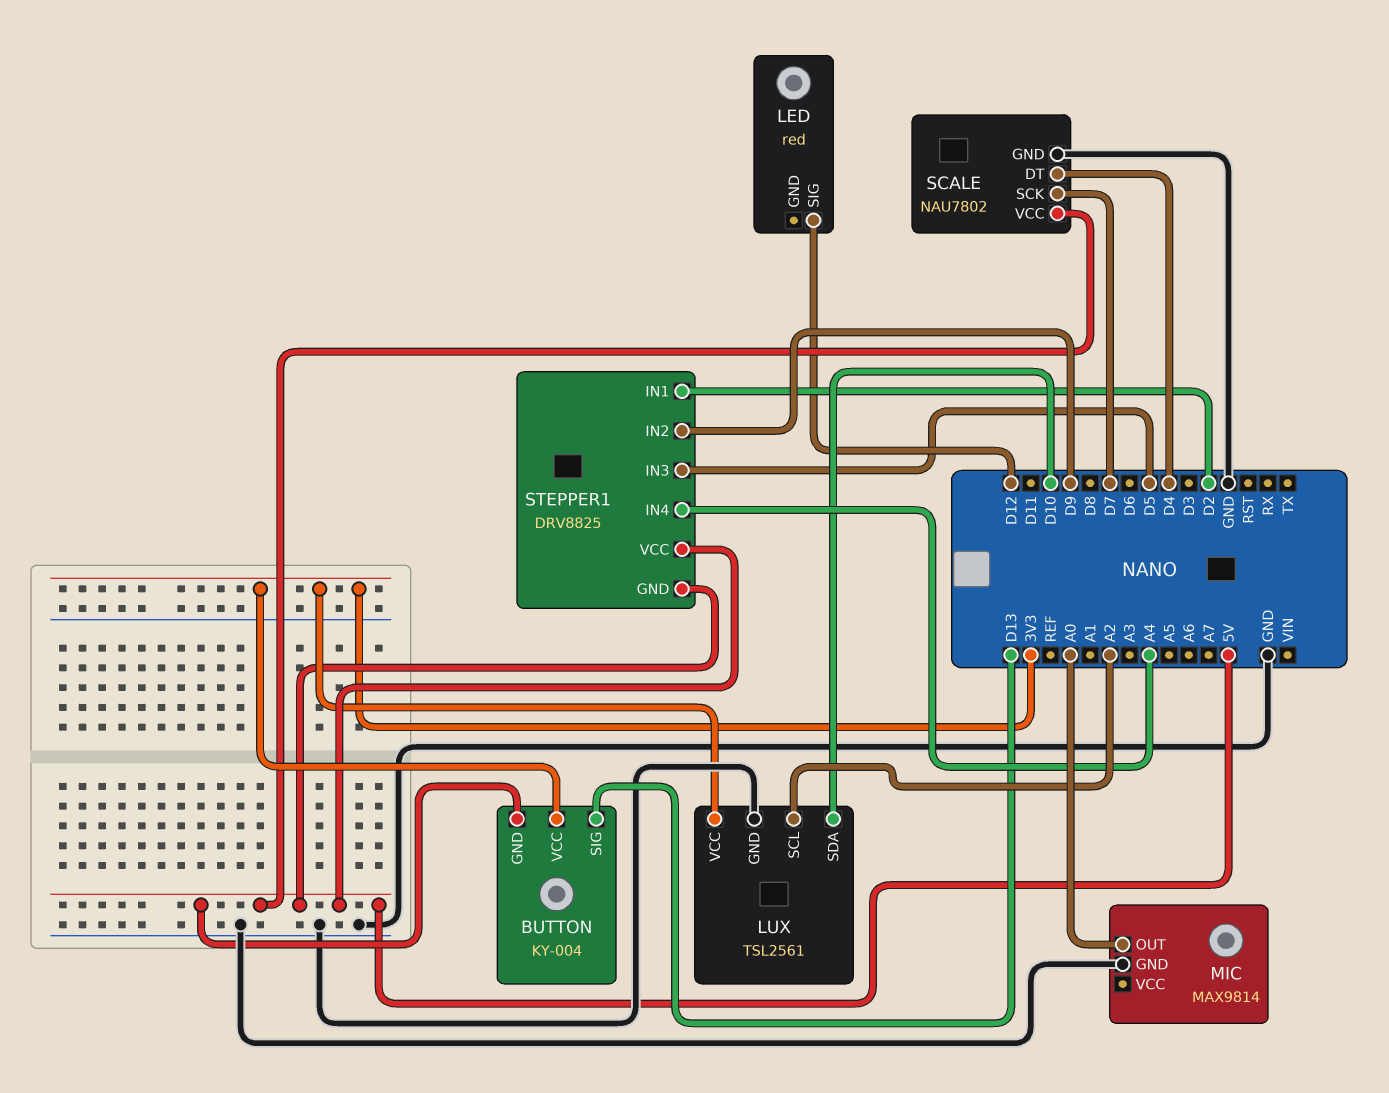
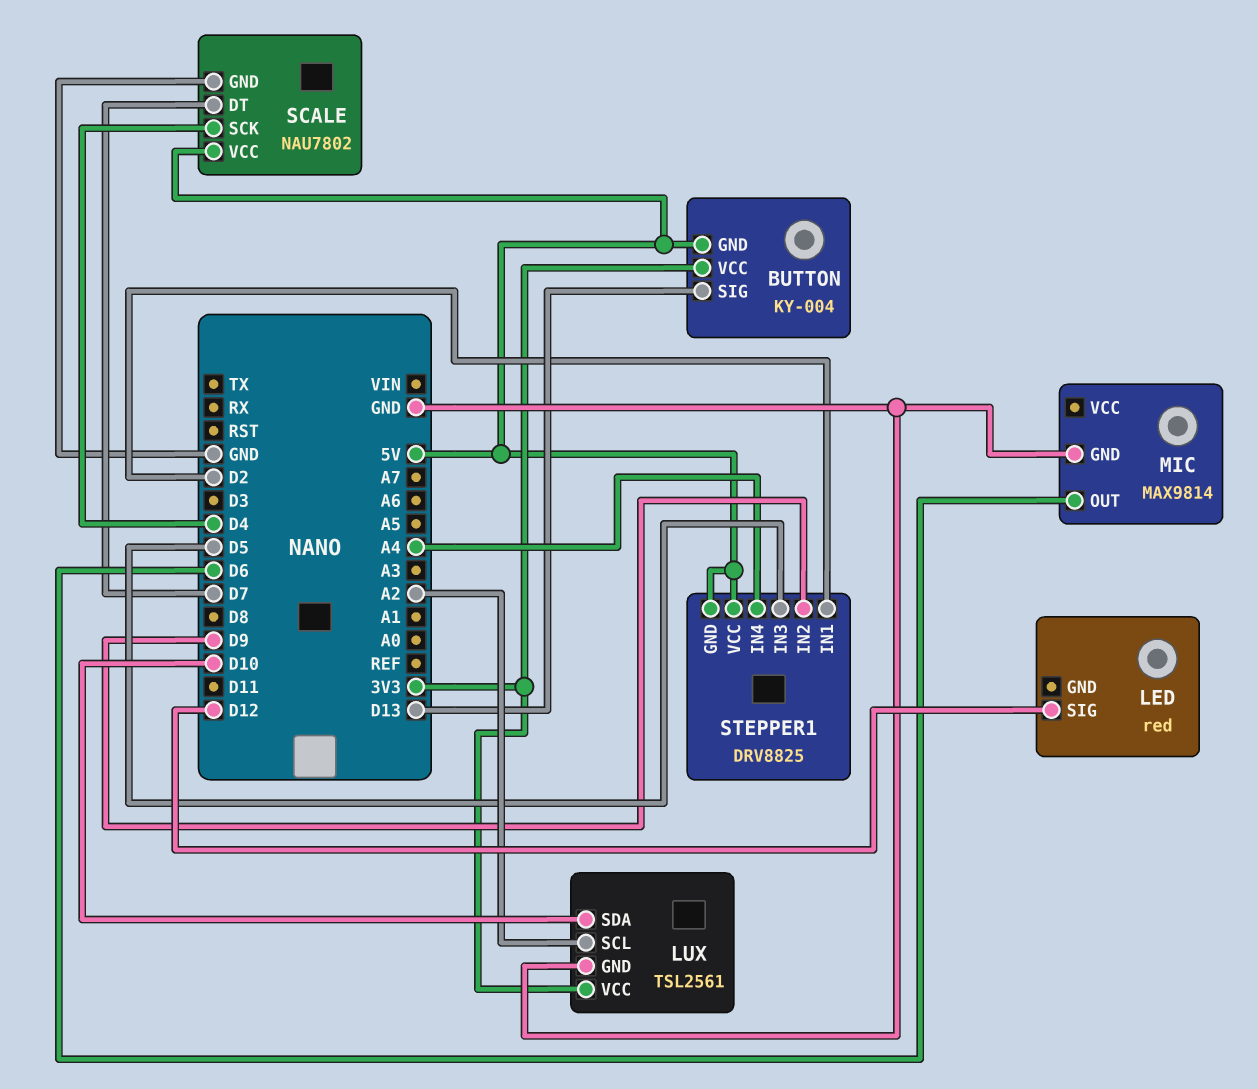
MIC pin OUT: A0 -> D6
SCALE pin DT: D4 -> D7
SCALE pin SCK: D7 -> D4

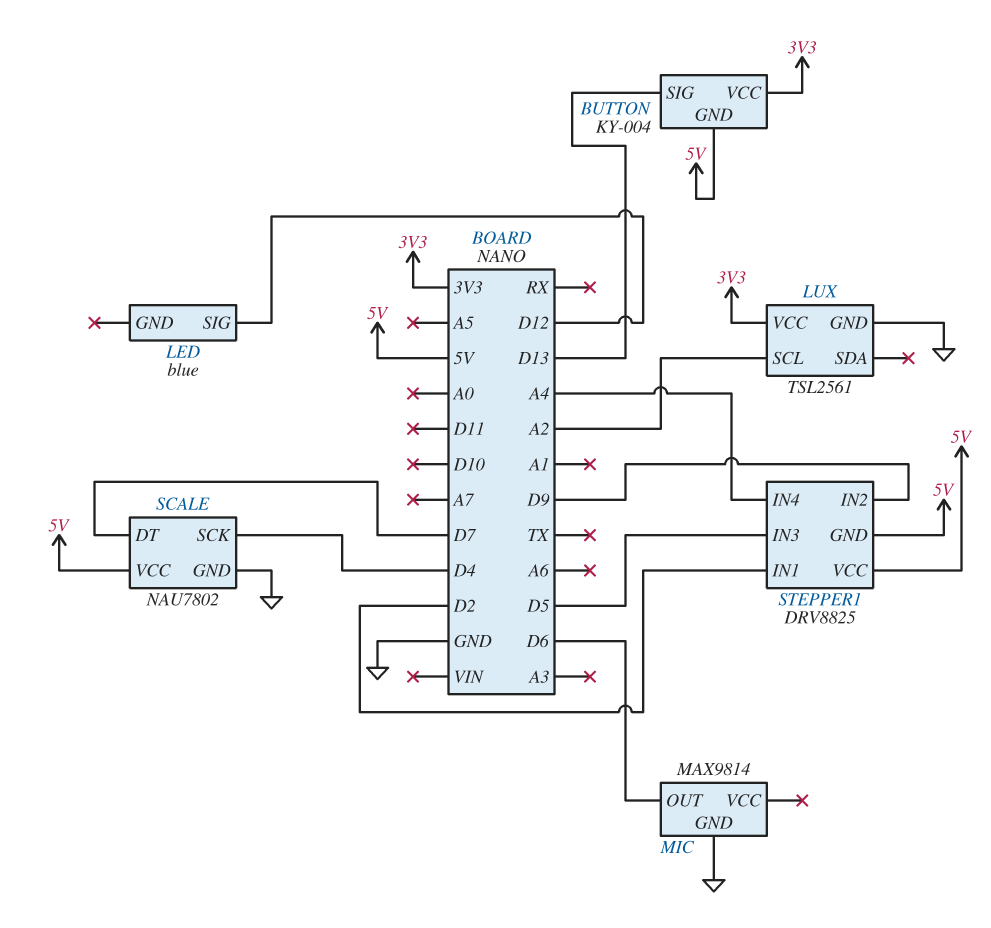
LED: red -> blue
LUX pin SDA: D10 -> none

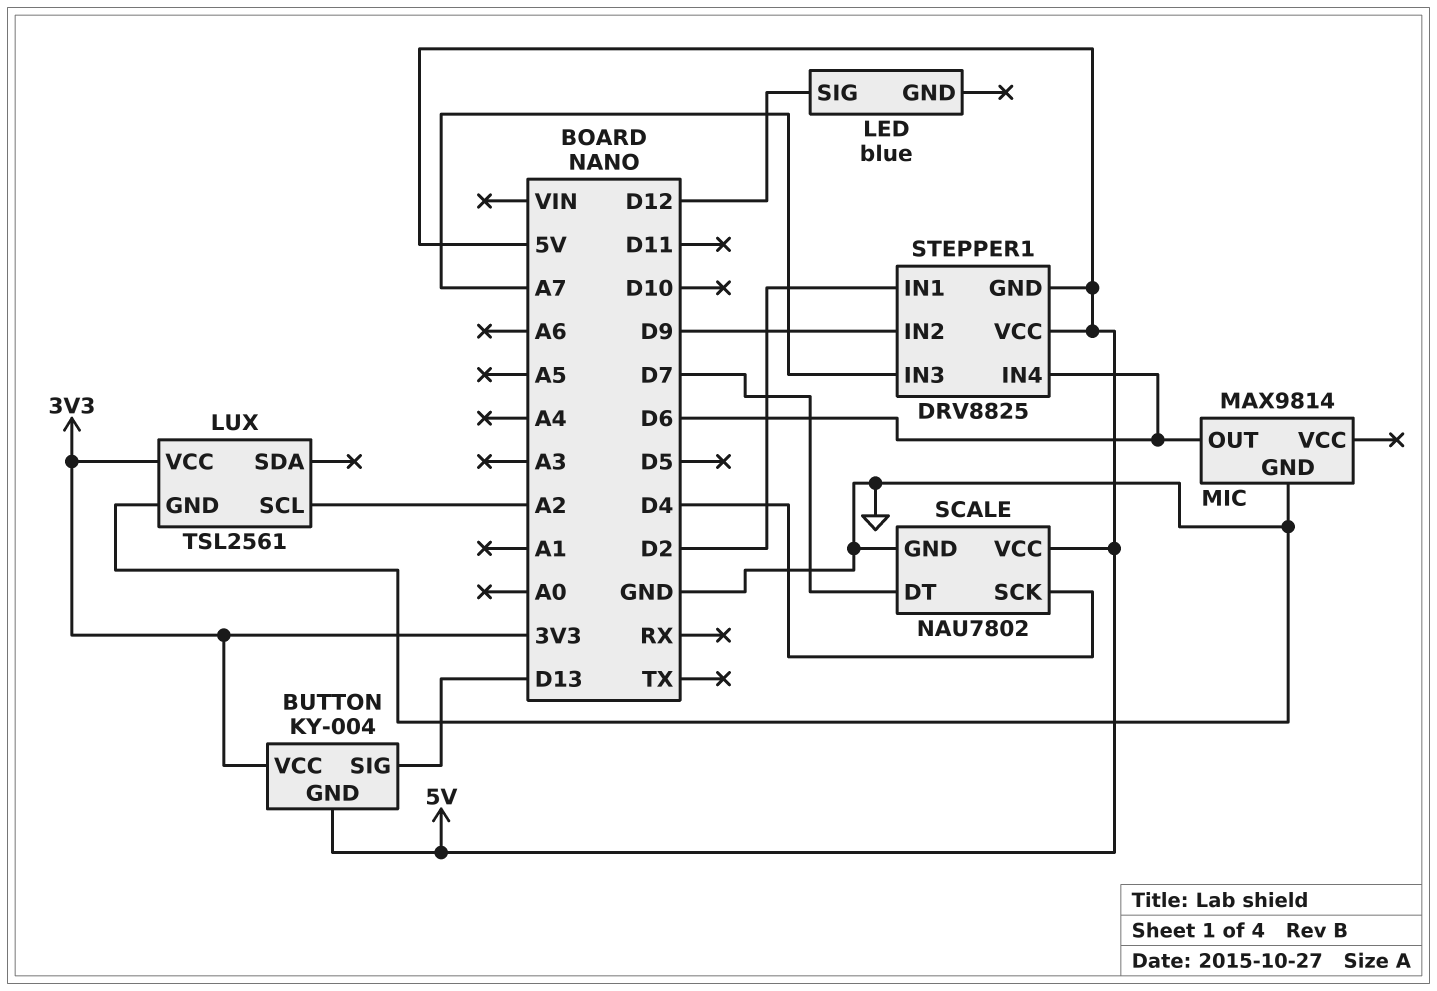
STEPPER1 pin IN3: D5 -> A7
STEPPER1 pin IN4: A4 -> D6

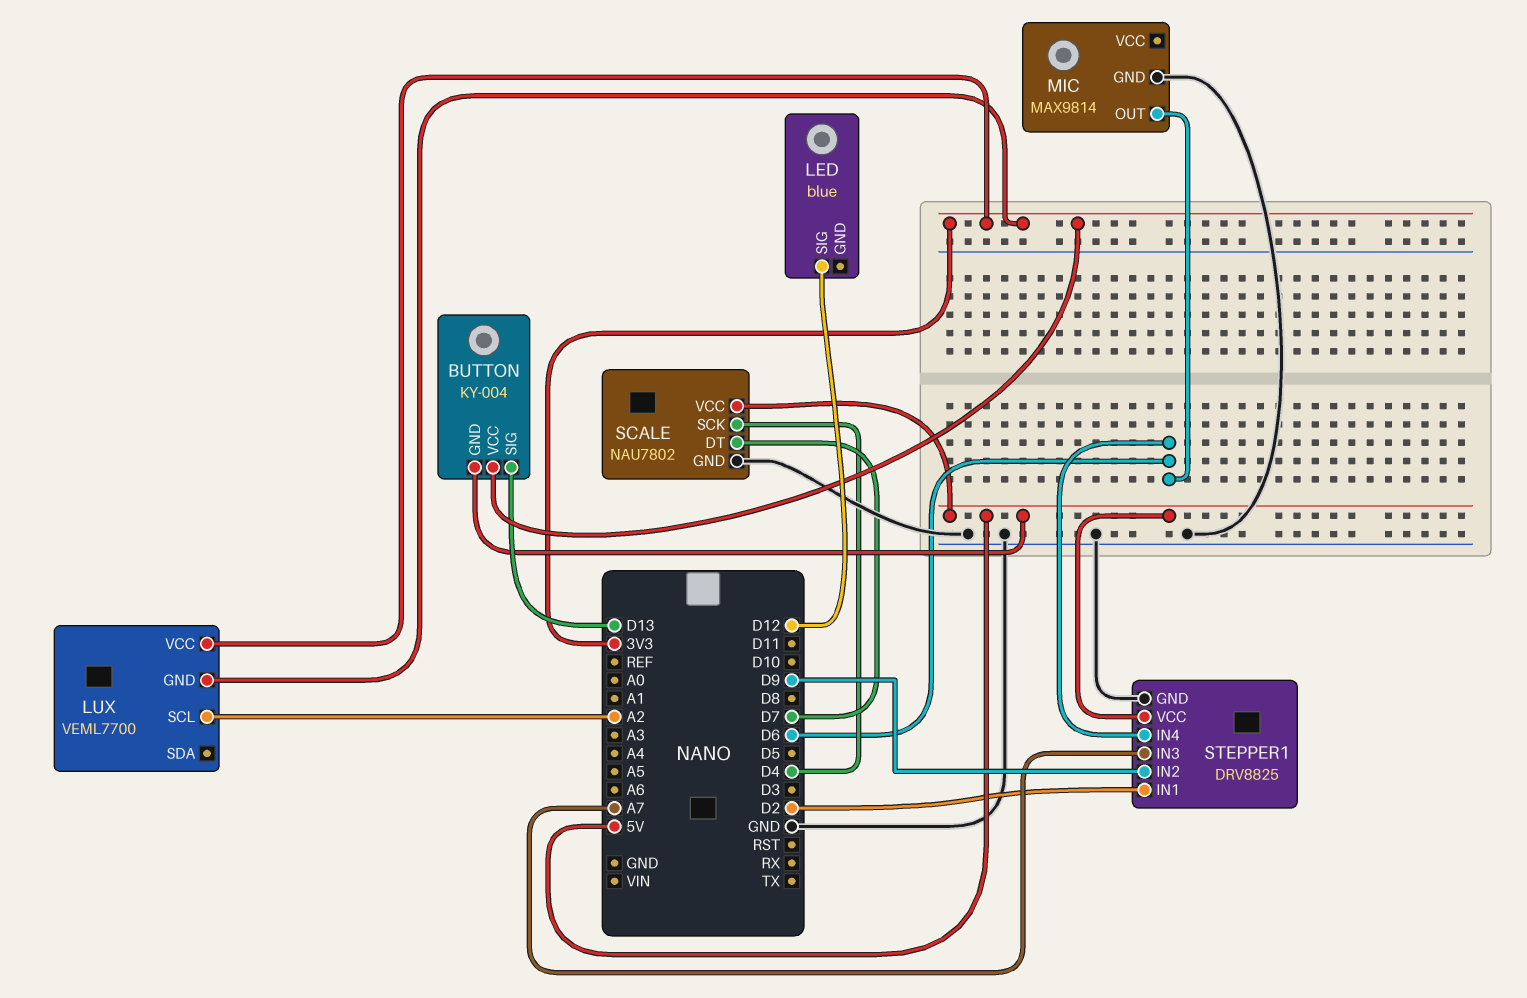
LUX: TSL2561 -> VEML7700
LUX pin GND: GND -> 3V3
STEPPER1 pin GND: 5V -> GND

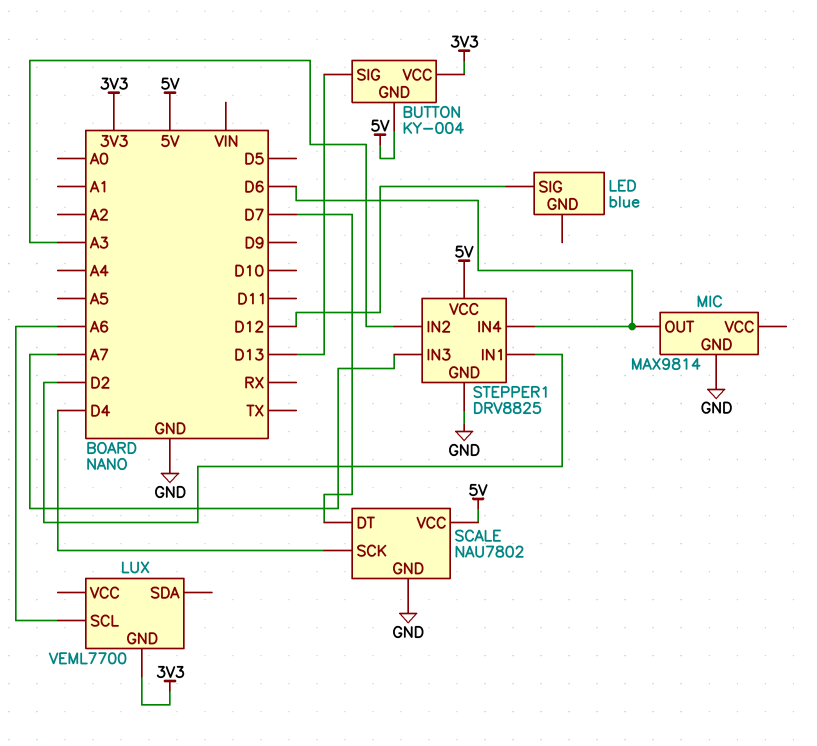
LUX pin SCL: A2 -> A6
LUX pin VCC: 3V3 -> none
STEPPER1 pin IN2: D9 -> A3

